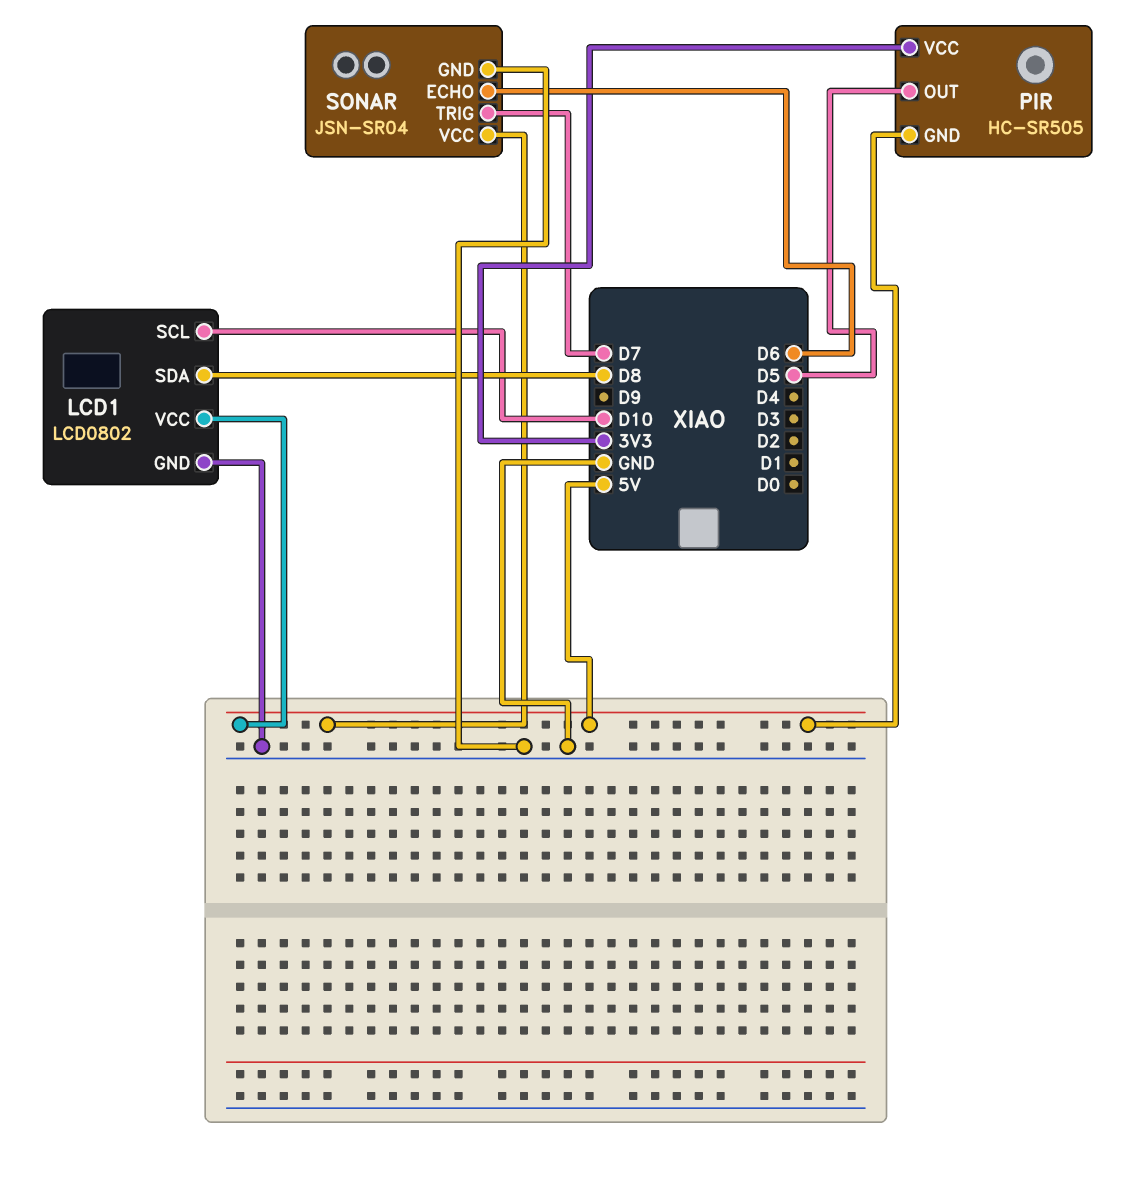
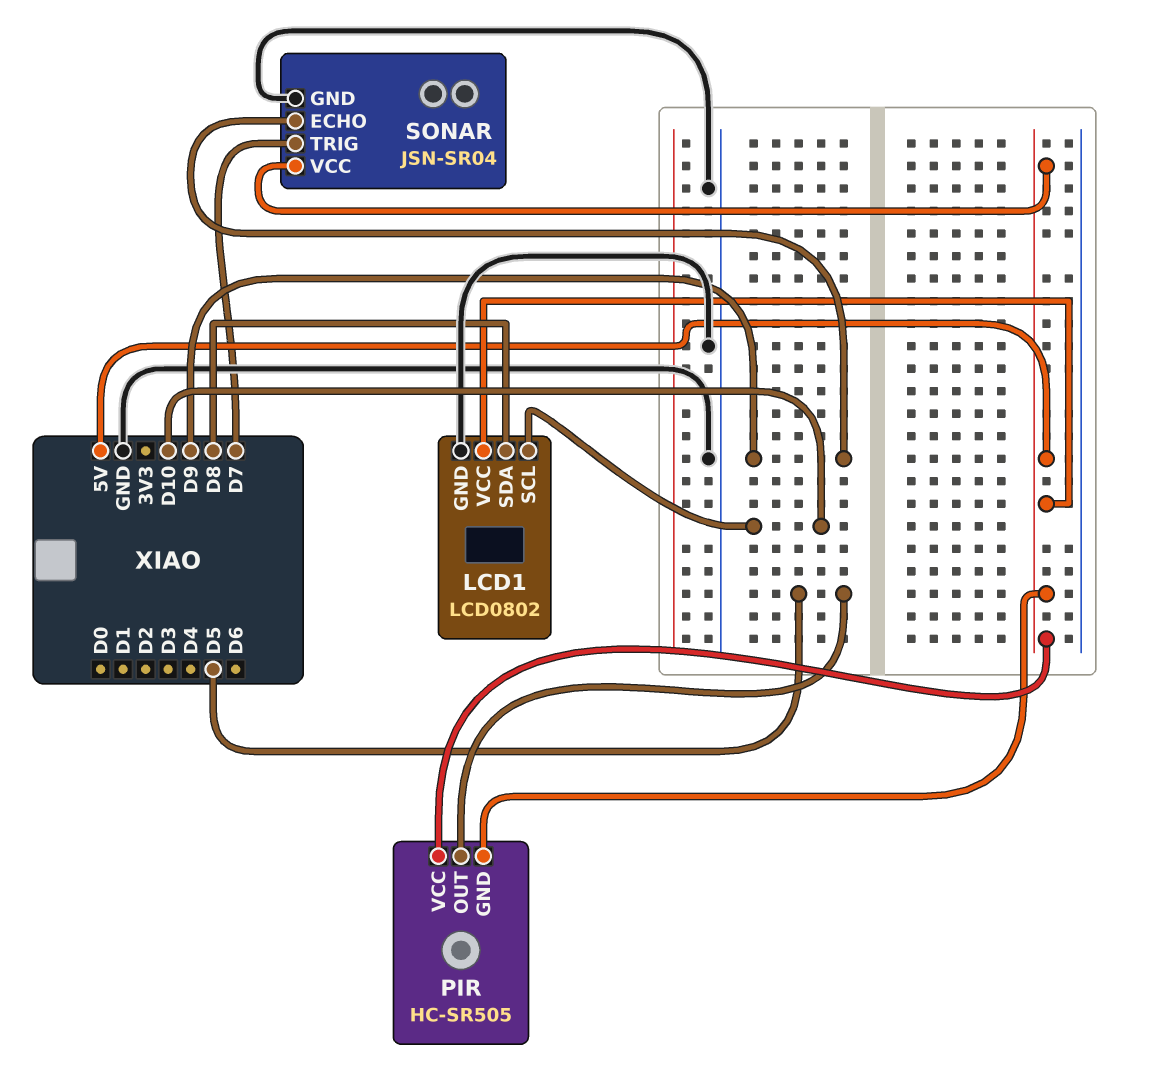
PIR pin VCC: 3V3 -> 5V
SONAR pin ECHO: D6 -> D9

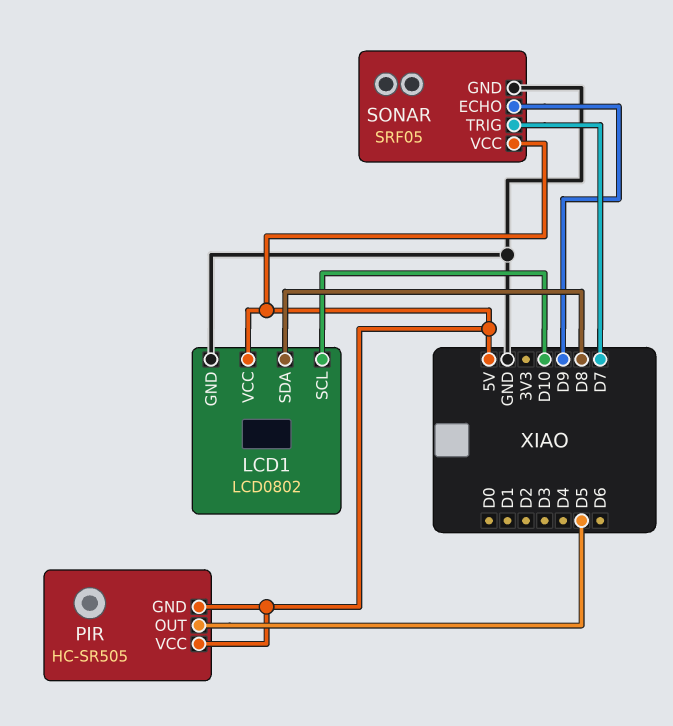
SONAR: JSN-SR04 -> SRF05

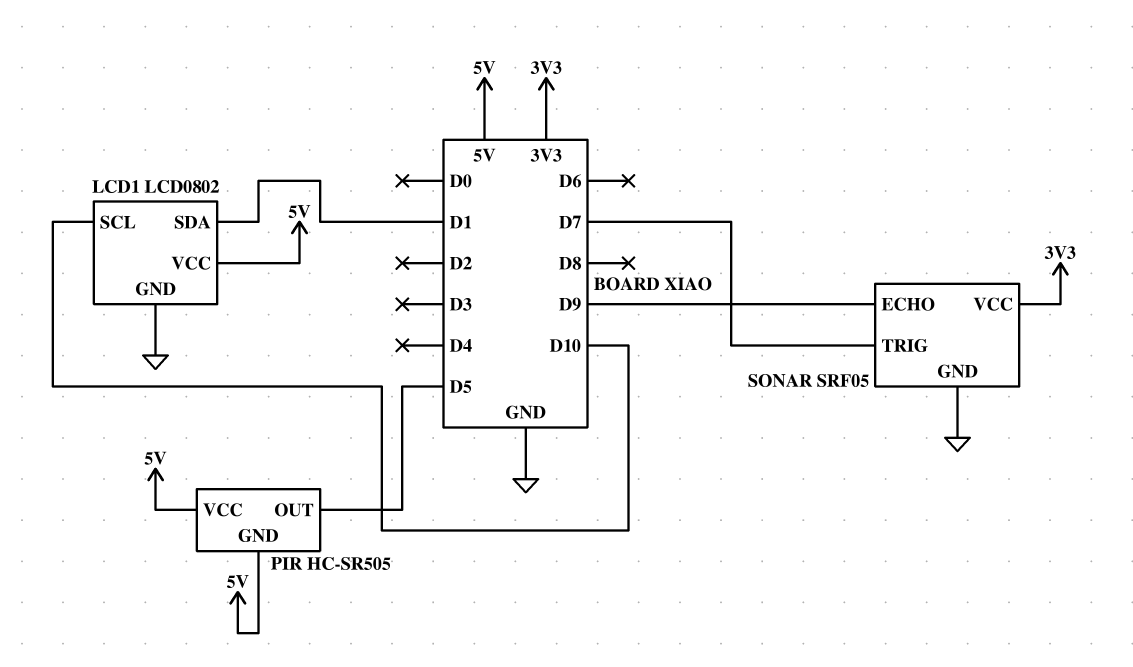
LCD1 pin SDA: D8 -> D1
SONAR pin VCC: 5V -> 3V3

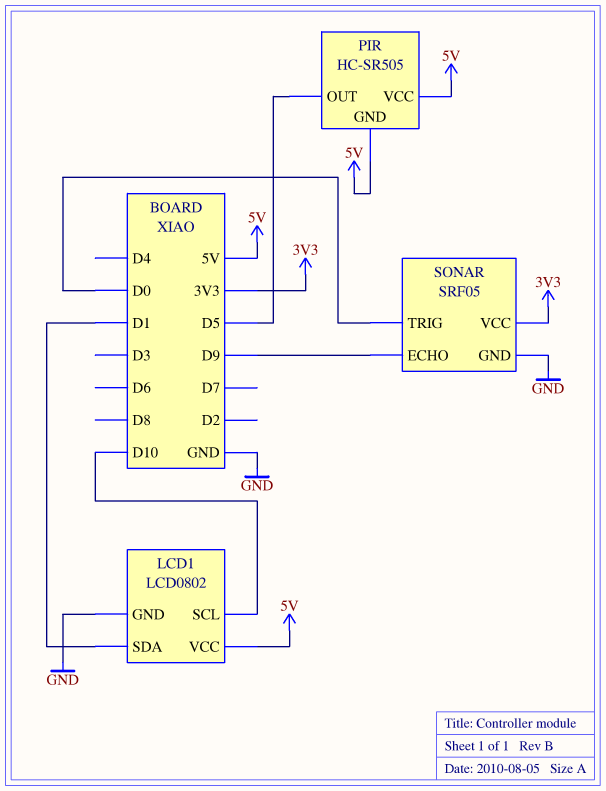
SONAR pin TRIG: D7 -> D0

